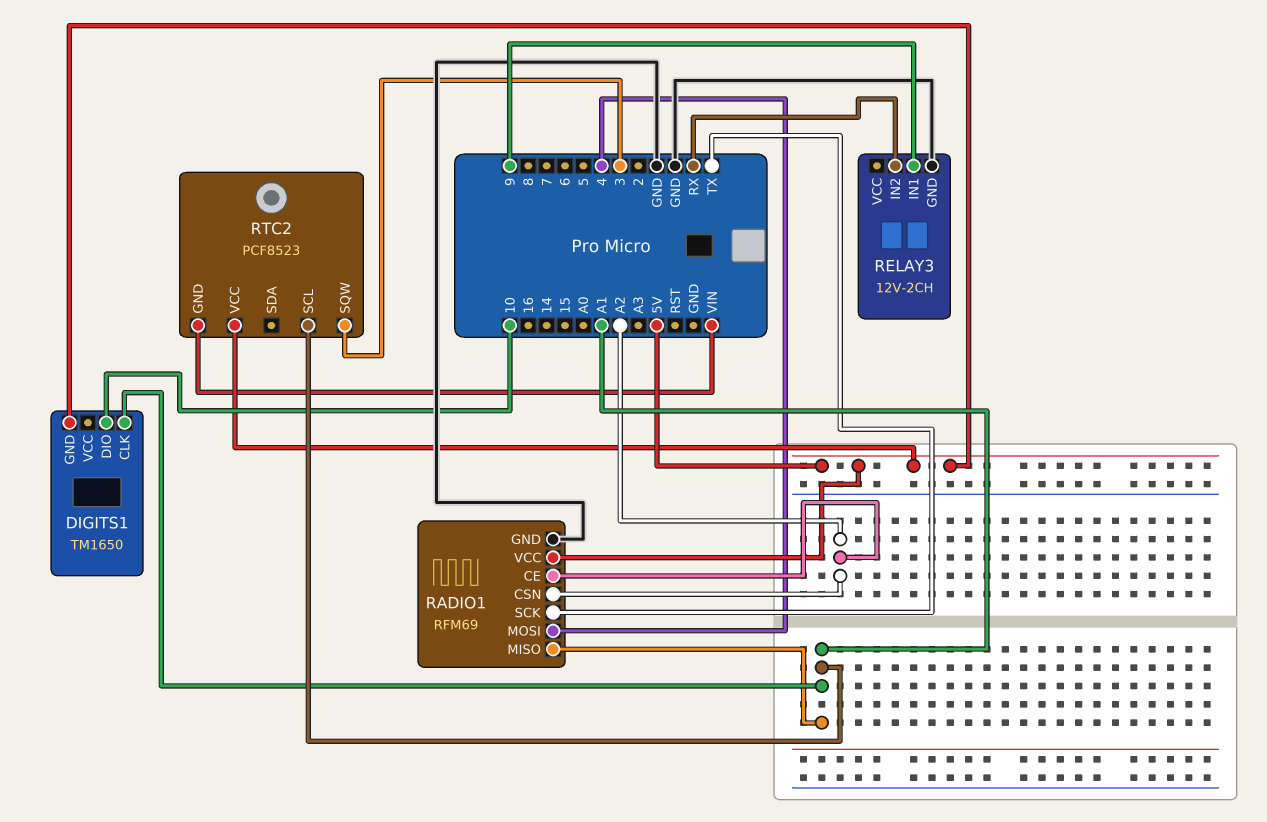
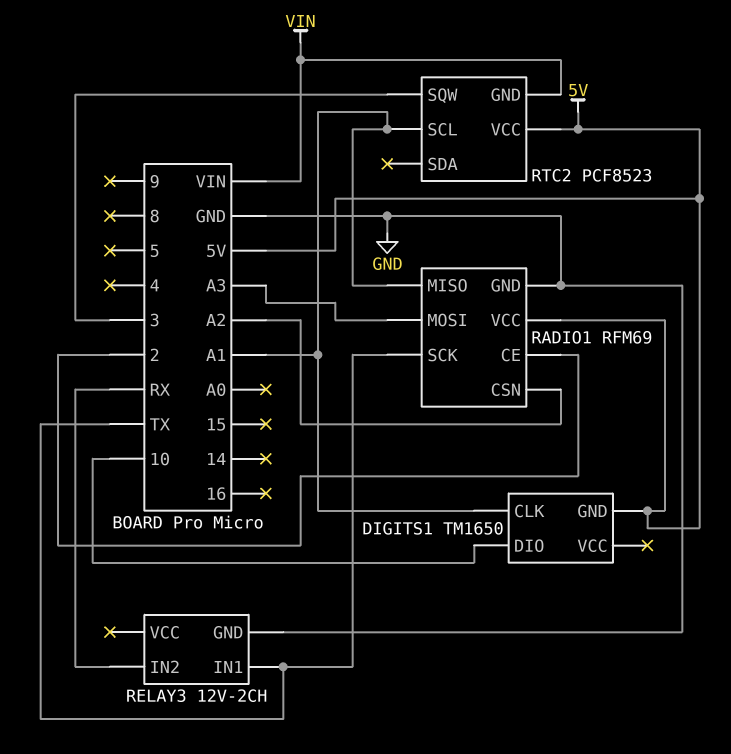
RADIO1 pin CE: A2 -> 2
RADIO1 pin MOSI: 4 -> A3
RELAY3 pin IN1: 9 -> TX

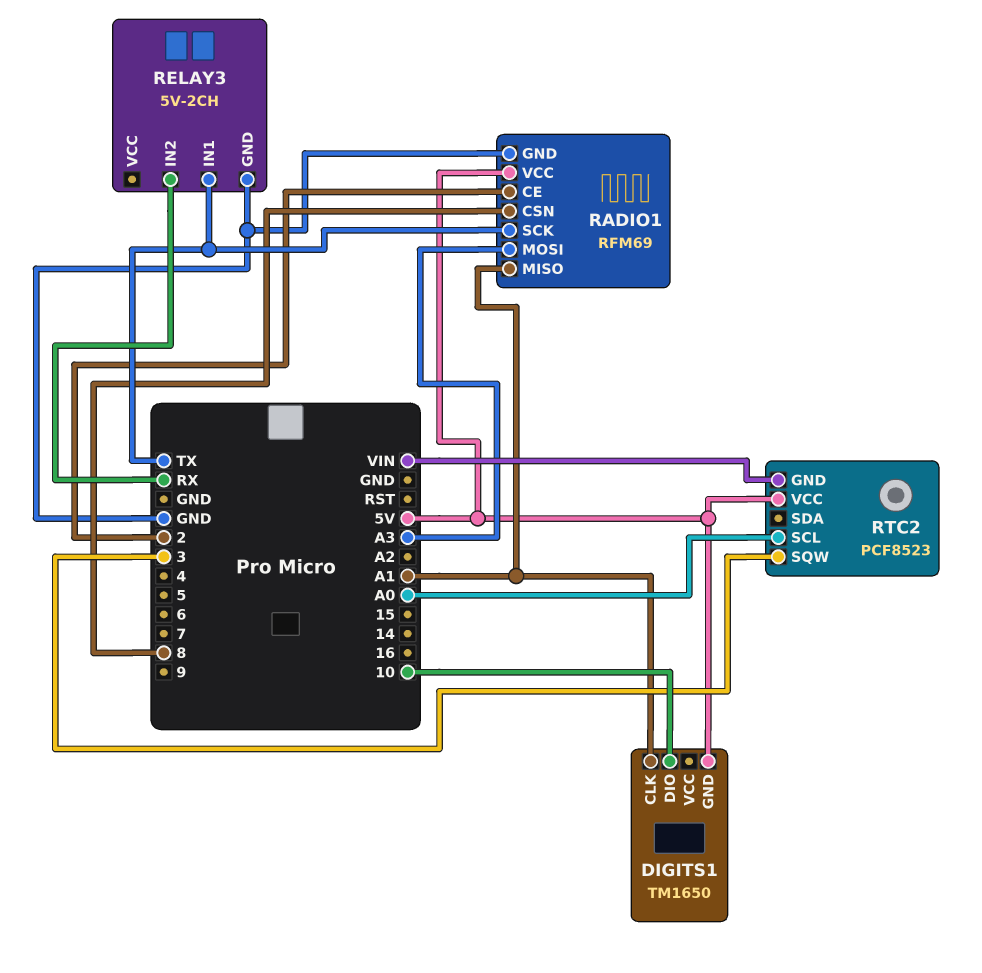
RADIO1 pin CSN: A2 -> 8
RELAY3: 12V-2CH -> 5V-2CH
RTC2 pin SCL: A1 -> A0

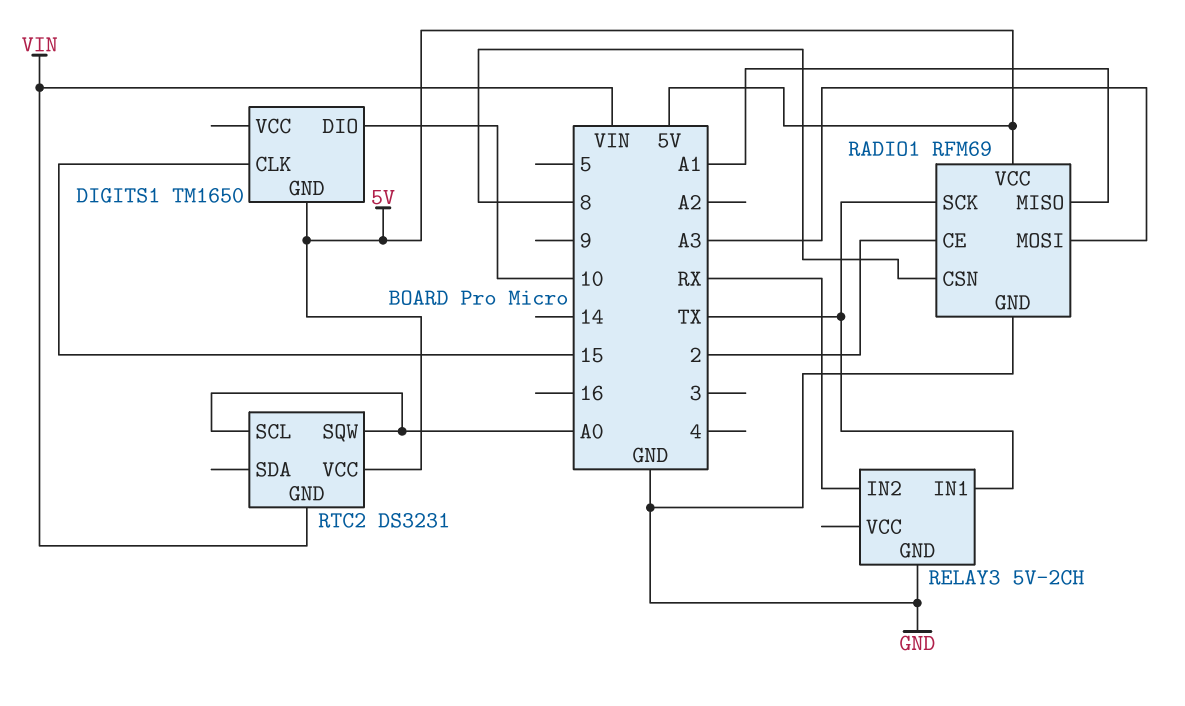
DIGITS1 pin CLK: A1 -> 15
RTC2: PCF8523 -> DS3231
RTC2 pin SQW: 3 -> A0

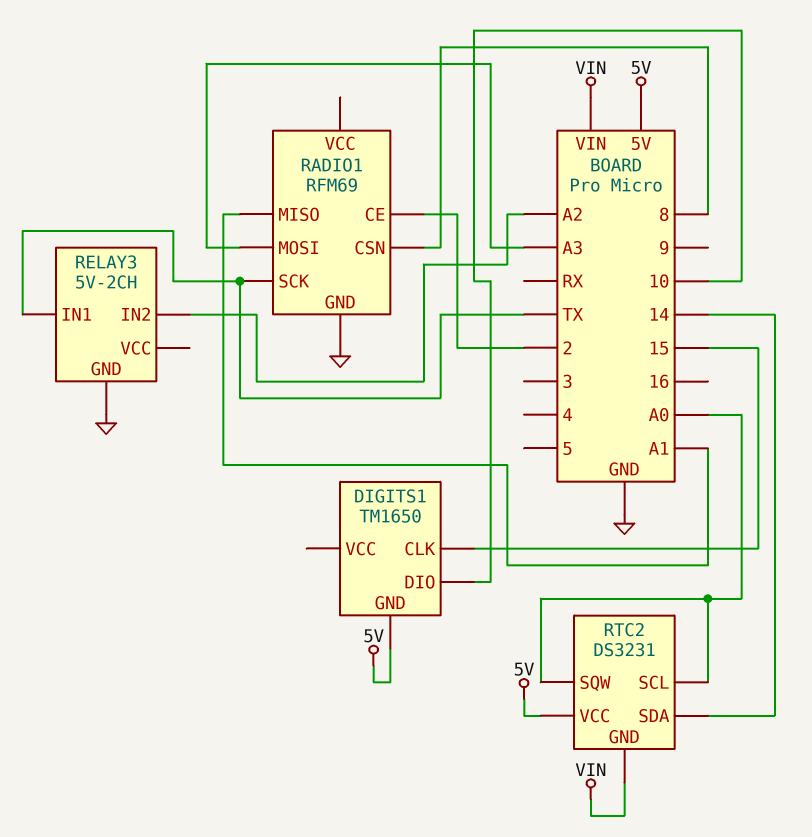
RADIO1 pin VCC: 5V -> none
RELAY3 pin IN2: RX -> A2
RTC2 pin SDA: none -> 14

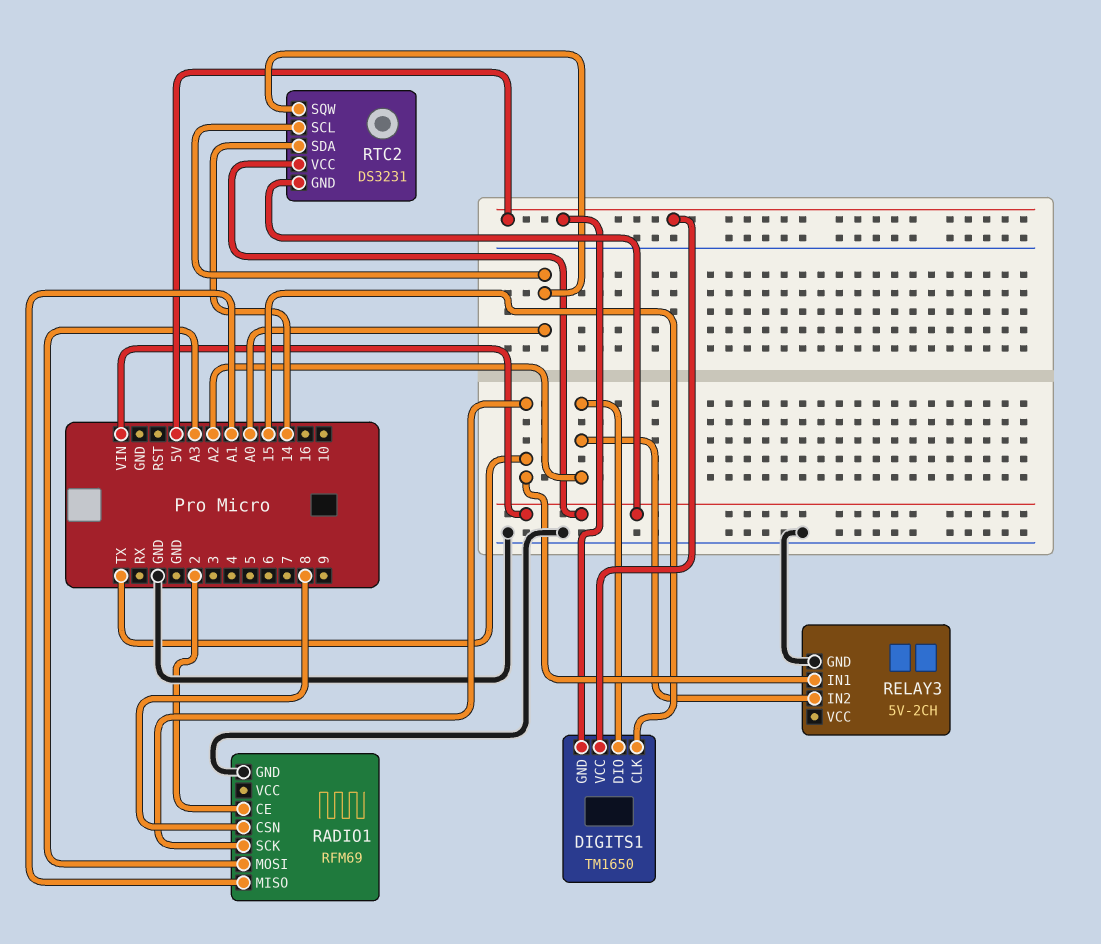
DIGITS1 pin DIO: 10 -> A2
DIGITS1 pin VCC: none -> 5V
RTC2 pin VCC: 5V -> VIN

